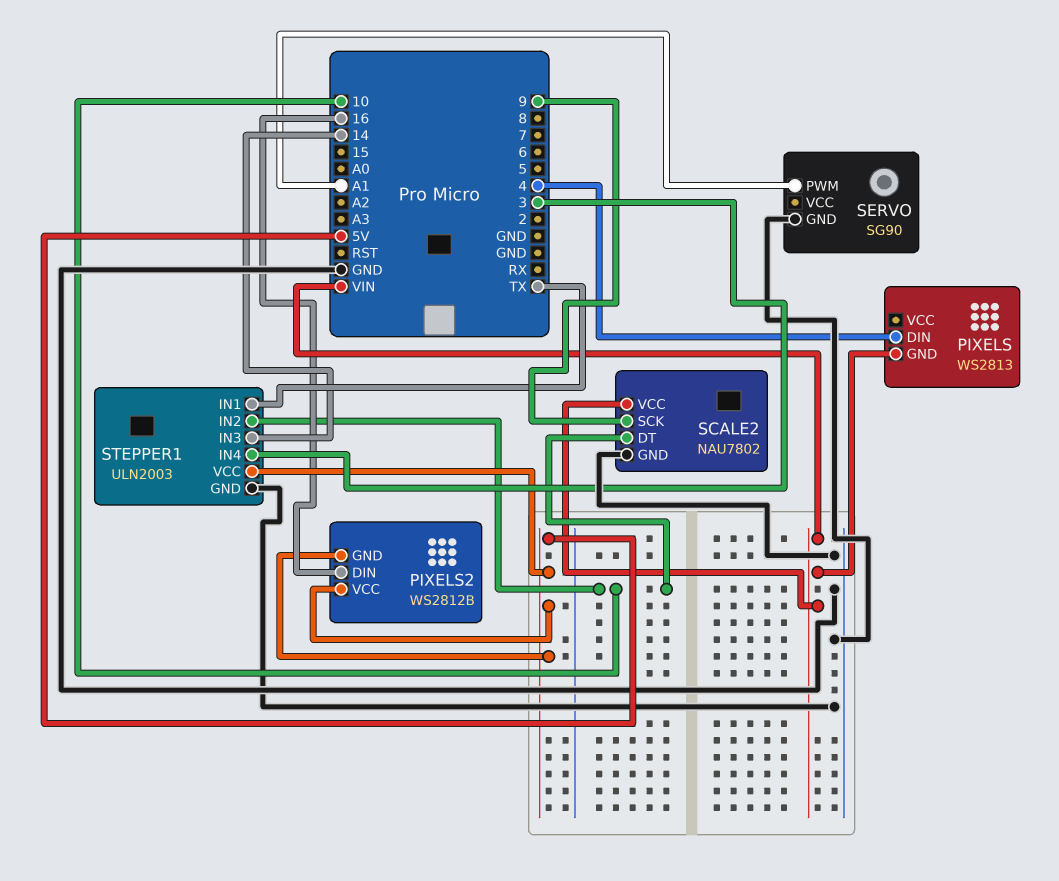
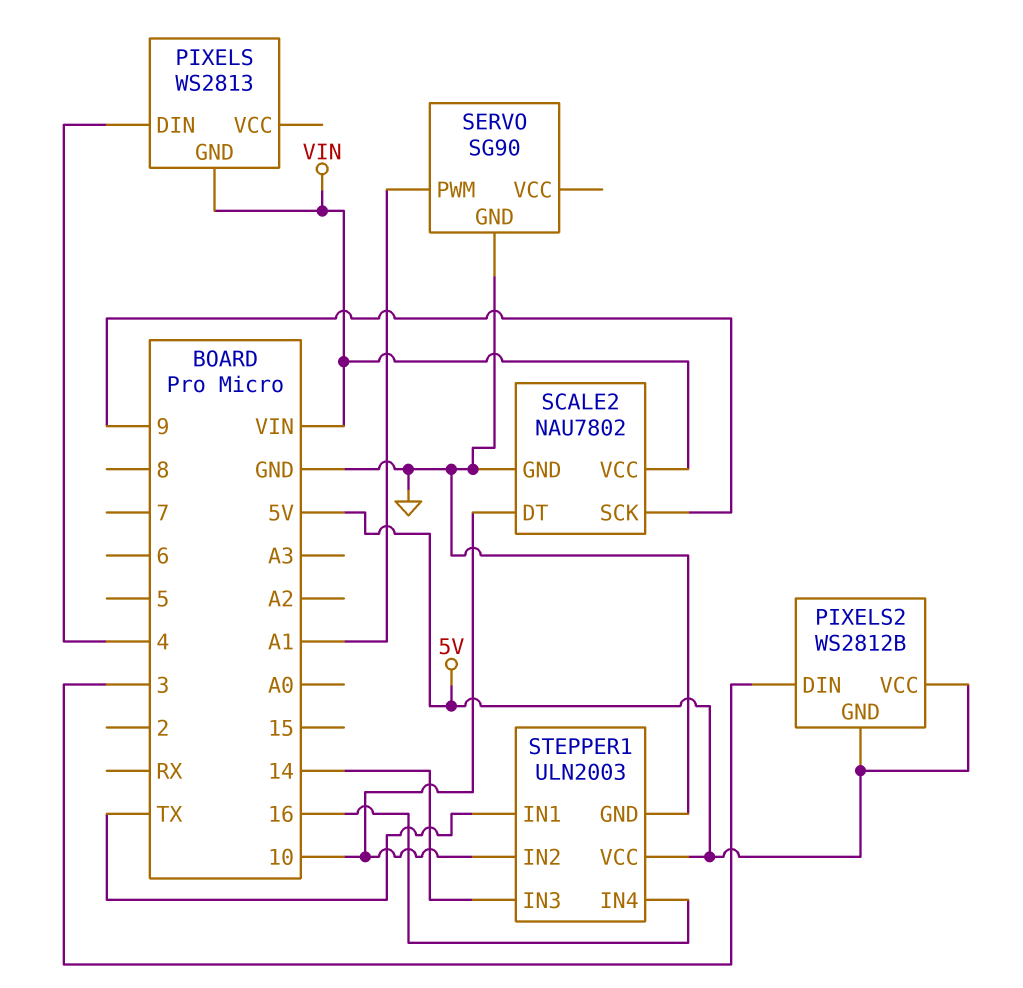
PIXELS2 pin DIN: 16 -> 3
STEPPER1 pin IN4: 3 -> 16

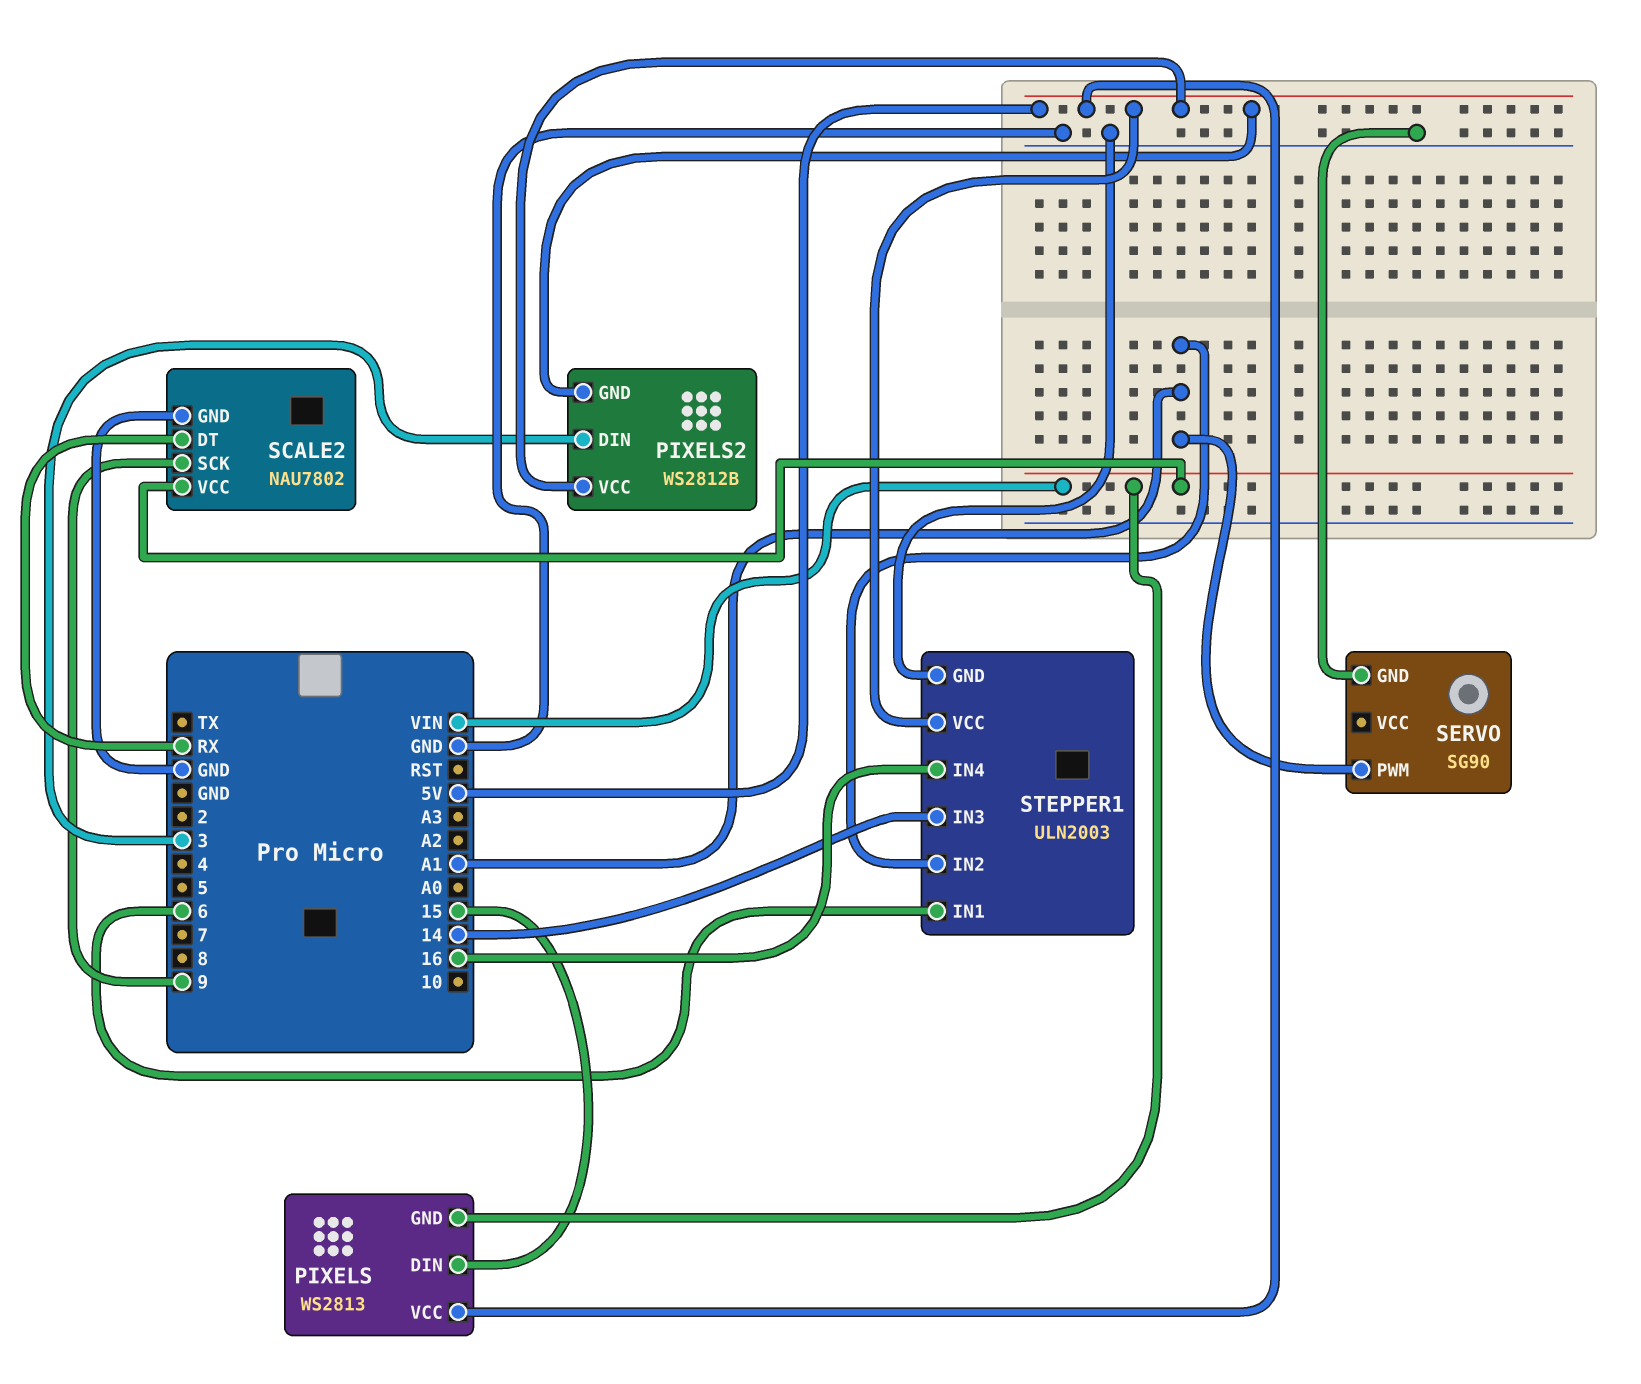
PIXELS pin DIN: 4 -> 15
PIXELS pin VCC: none -> 5V
SCALE2 pin DT: 10 -> RX
STEPPER1 pin IN1: TX -> 6
STEPPER1 pin IN2: 10 -> A1

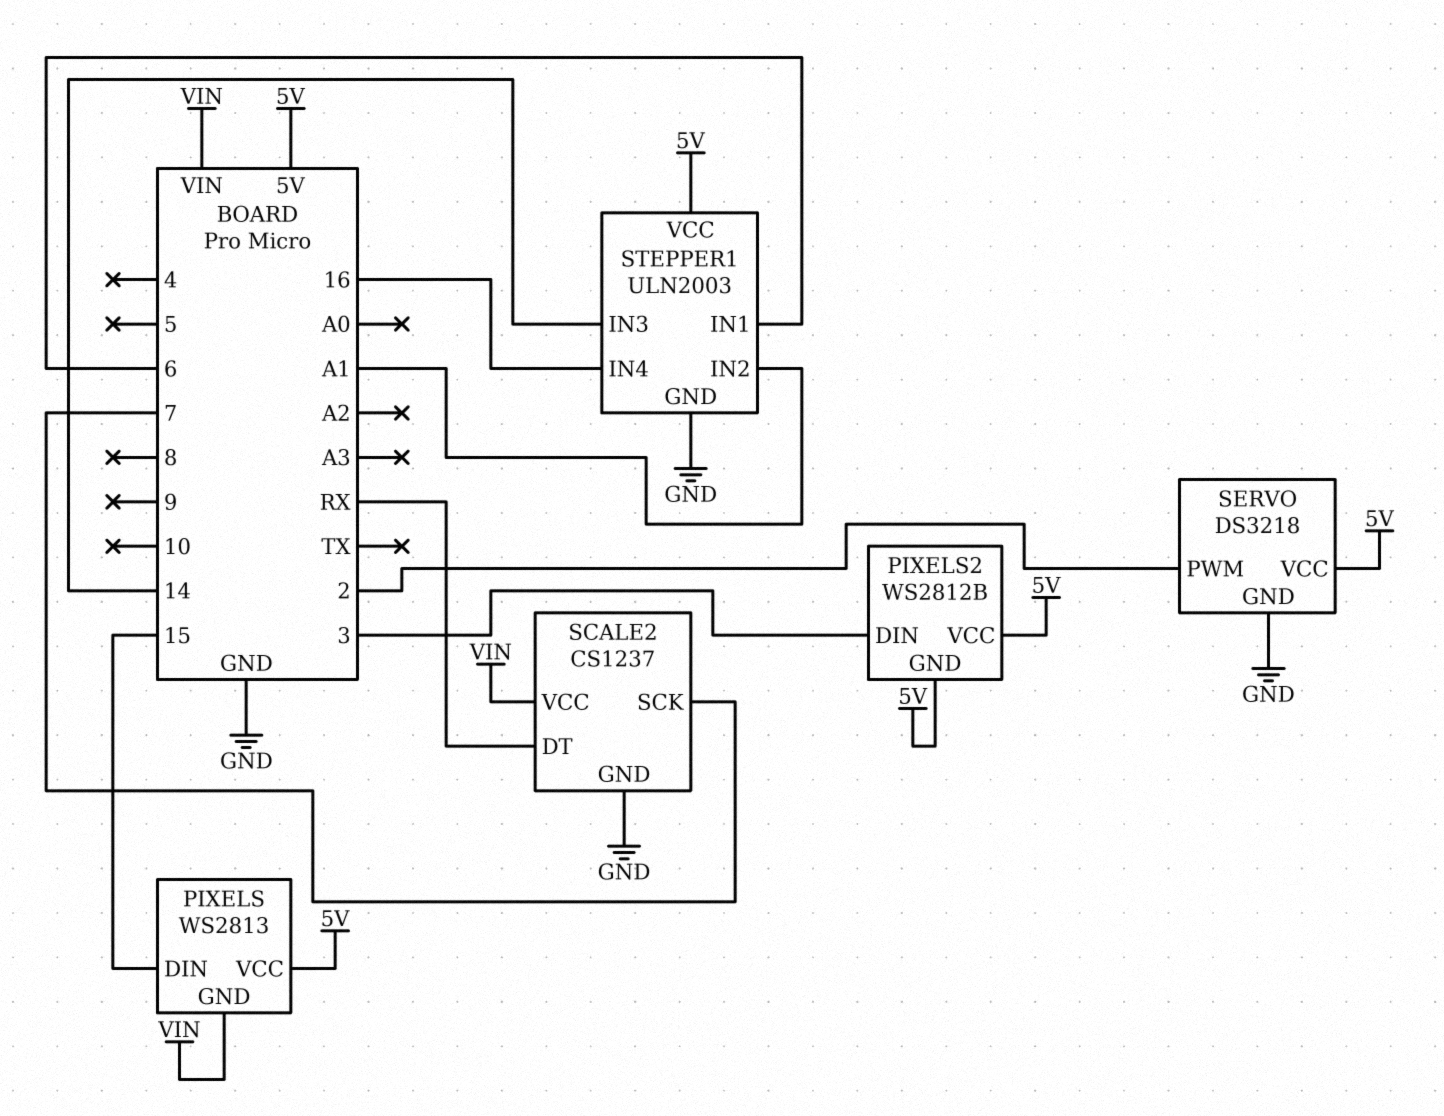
SCALE2: NAU7802 -> CS1237
SCALE2 pin SCK: 9 -> 7
SERVO: SG90 -> DS3218
SERVO pin PWM: A1 -> 2
SERVO pin VCC: none -> 5V

